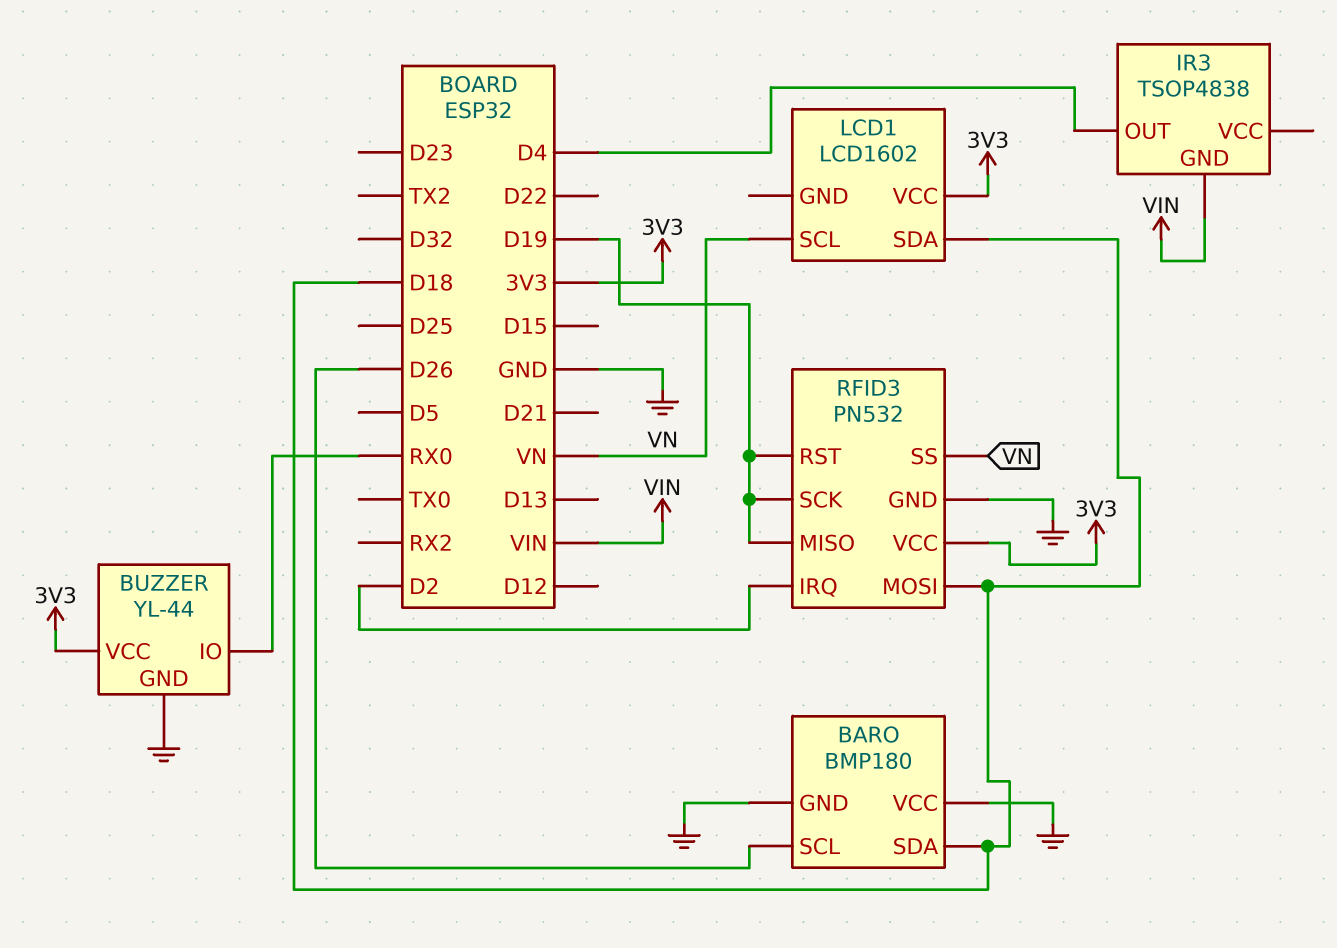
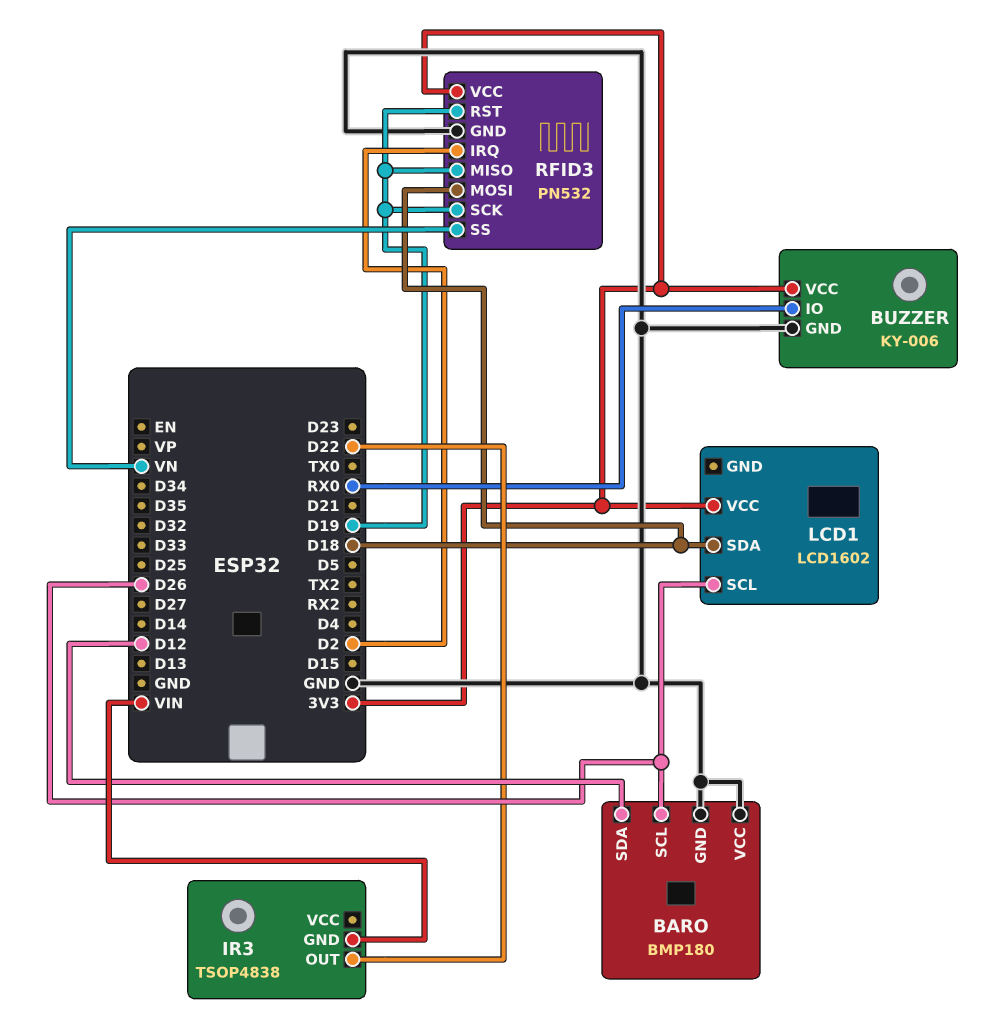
BARO pin SDA: D18 -> D12
BUZZER: YL-44 -> KY-006
IR3 pin OUT: D4 -> D22
LCD1 pin SCL: VN -> D26

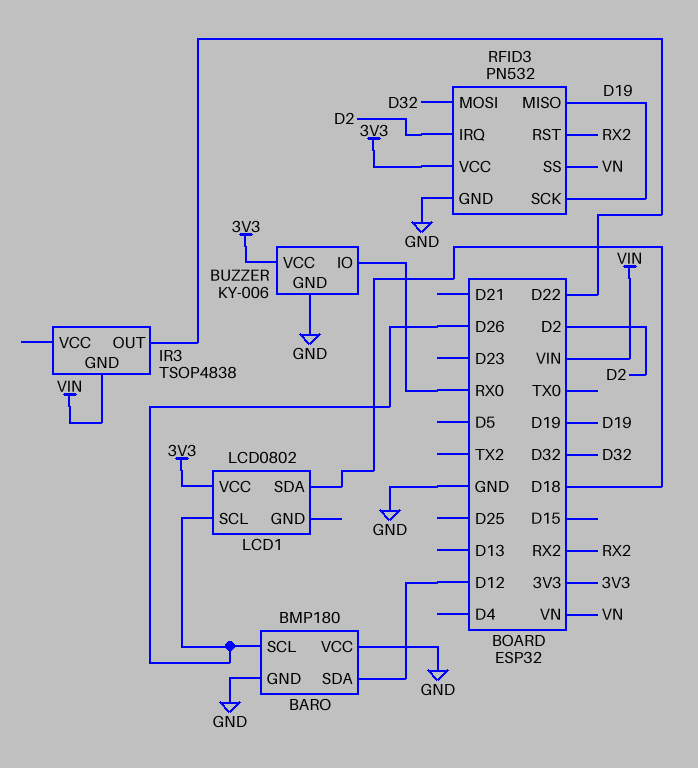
LCD1: LCD1602 -> LCD0802
RFID3 pin MOSI: D18 -> D32
RFID3 pin RST: D19 -> RX2

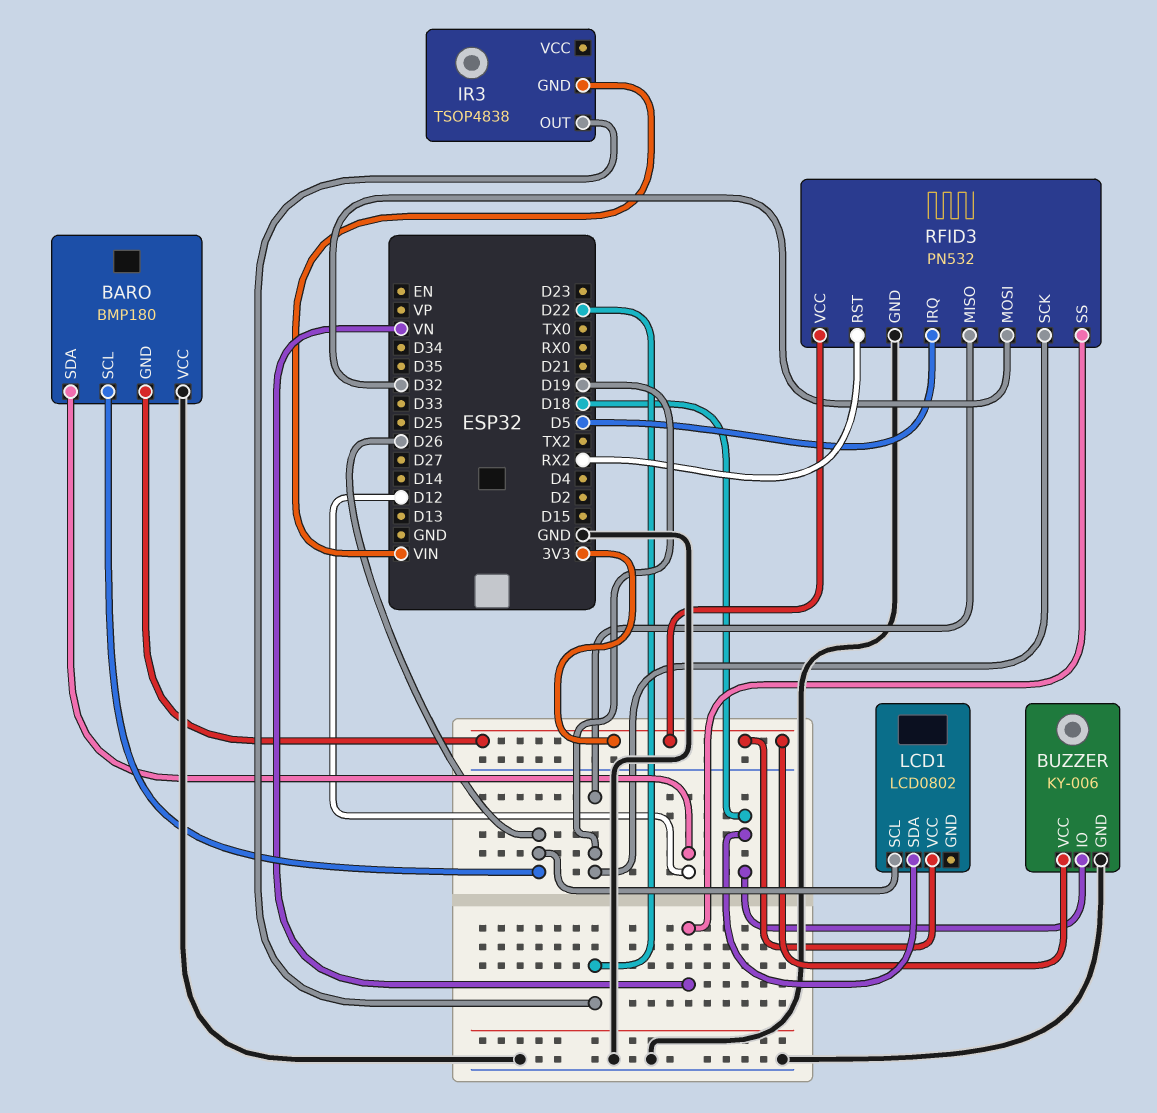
BARO pin GND: GND -> 3V3
BUZZER pin IO: RX0 -> D18
RFID3 pin IRQ: D2 -> D5

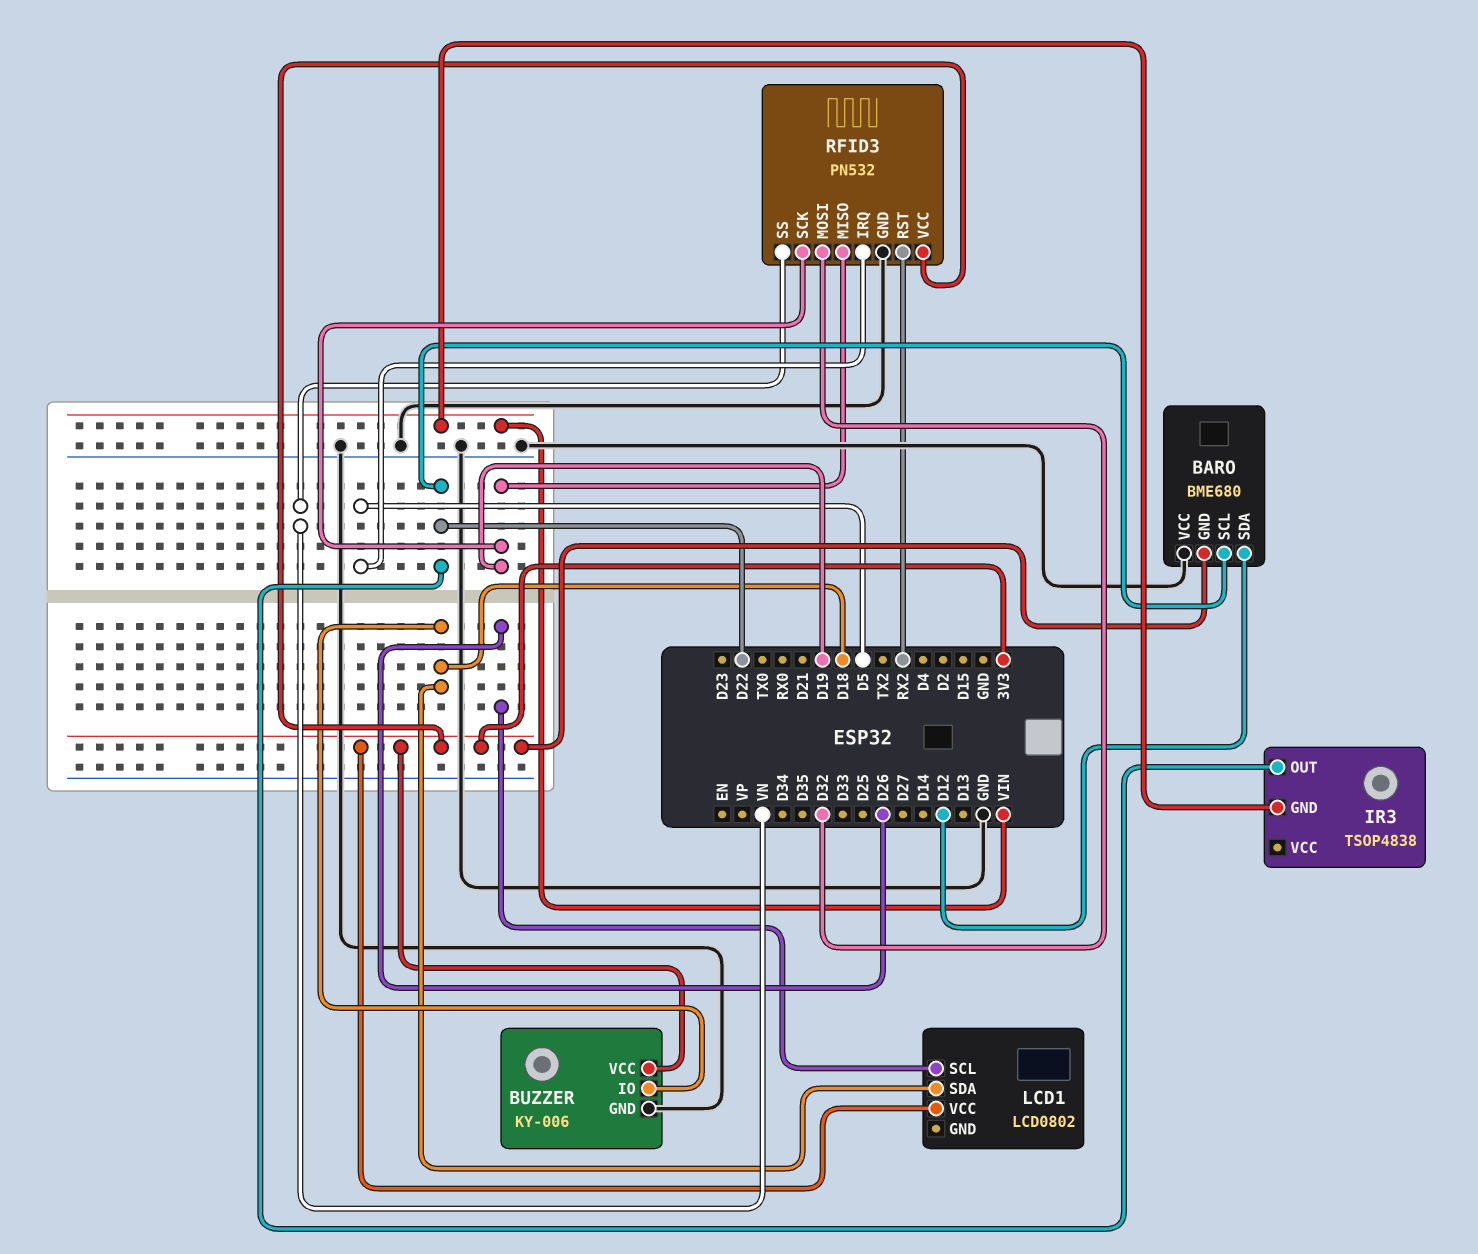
BARO: BMP180 -> BME680
BARO pin SCL: D26 -> D22

